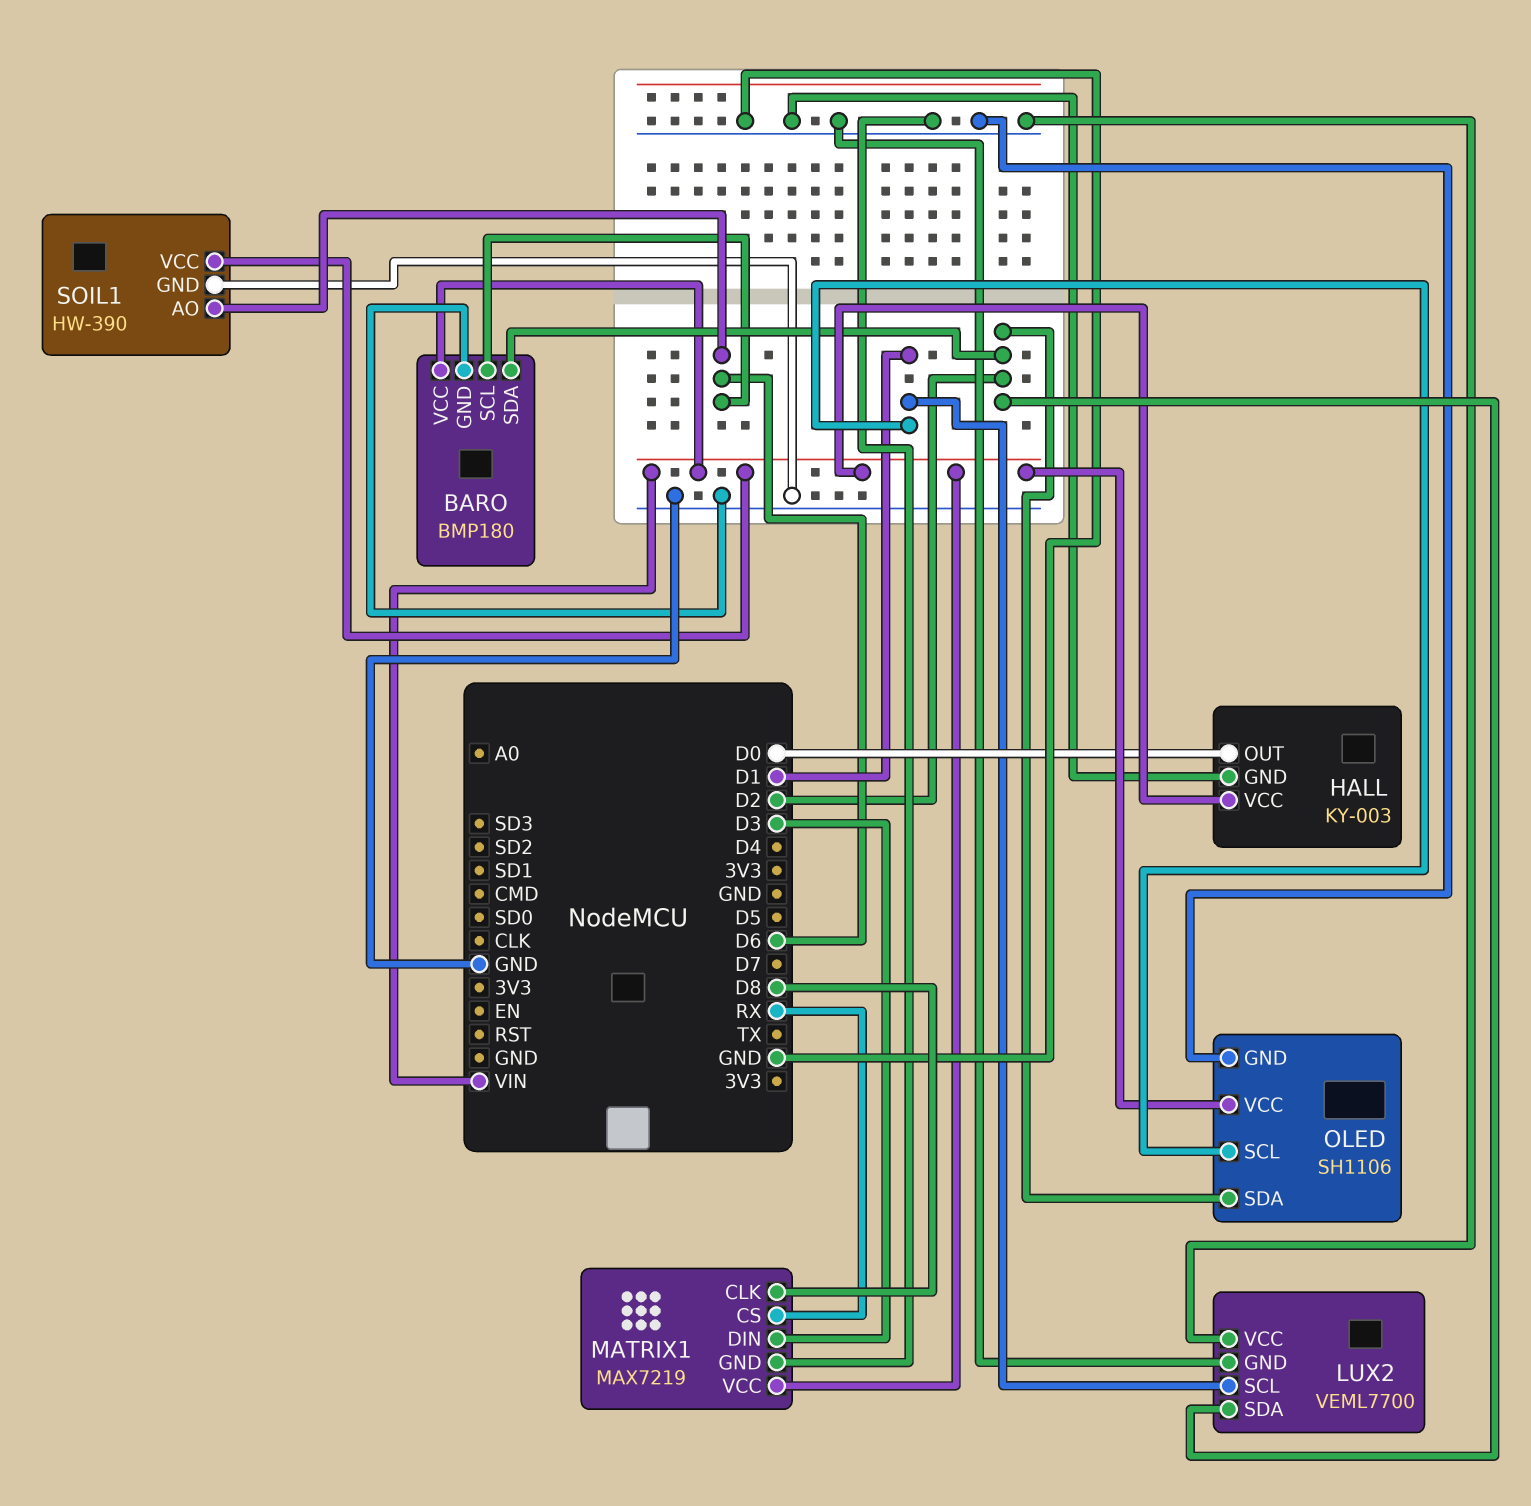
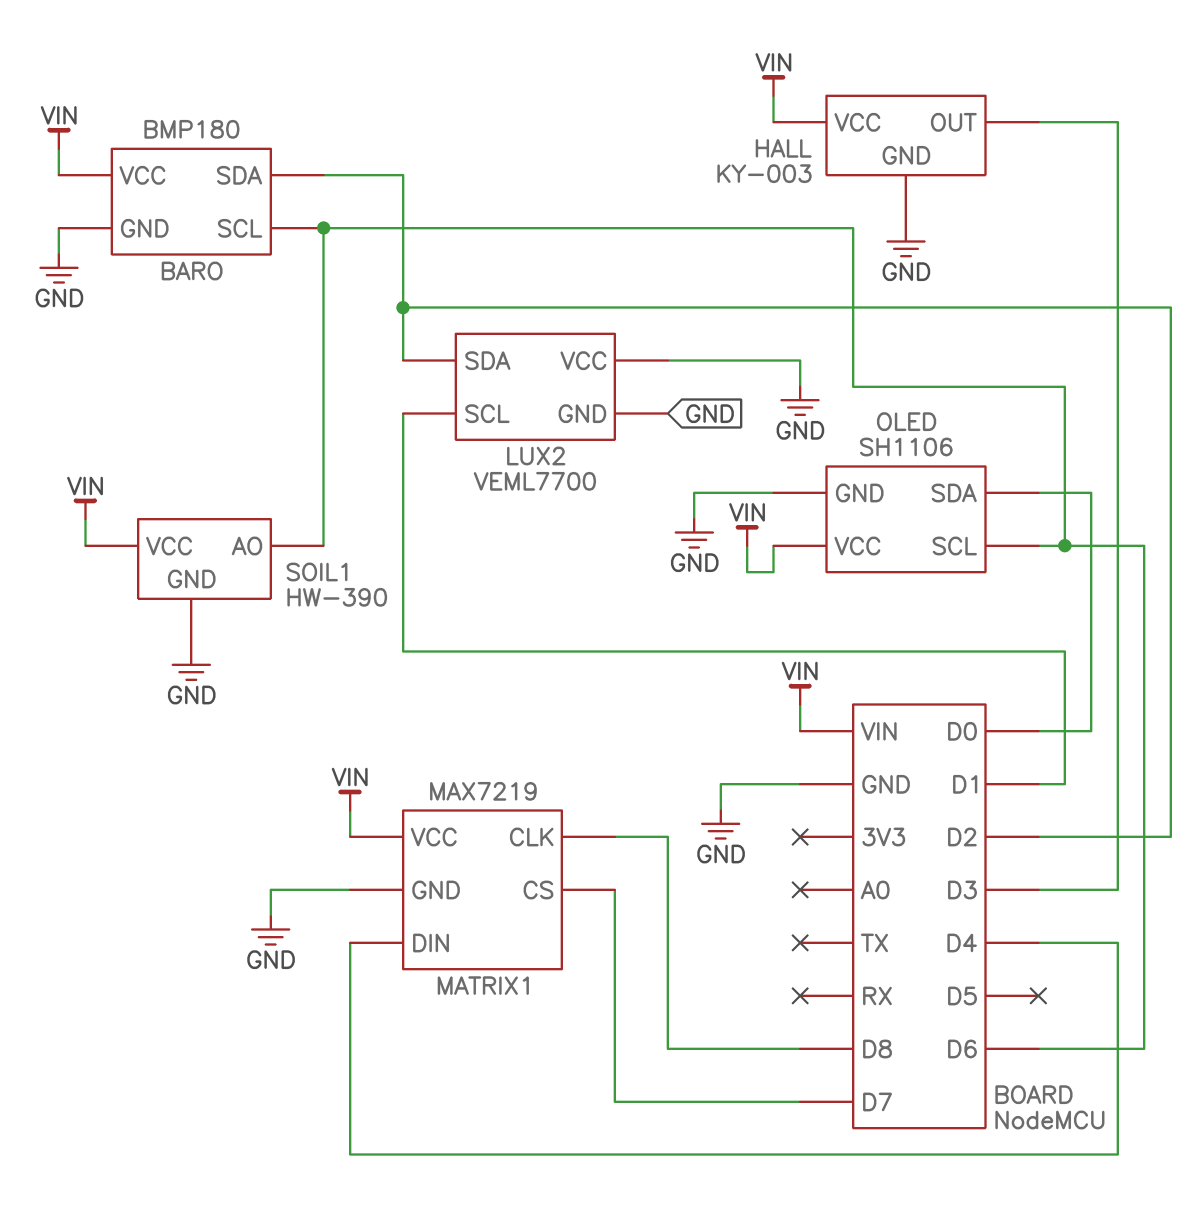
HALL pin OUT: D0 -> D3
MATRIX1 pin CS: RX -> D7
MATRIX1 pin DIN: D3 -> D4
OLED pin SCL: D1 -> D6
OLED pin SDA: D2 -> D0

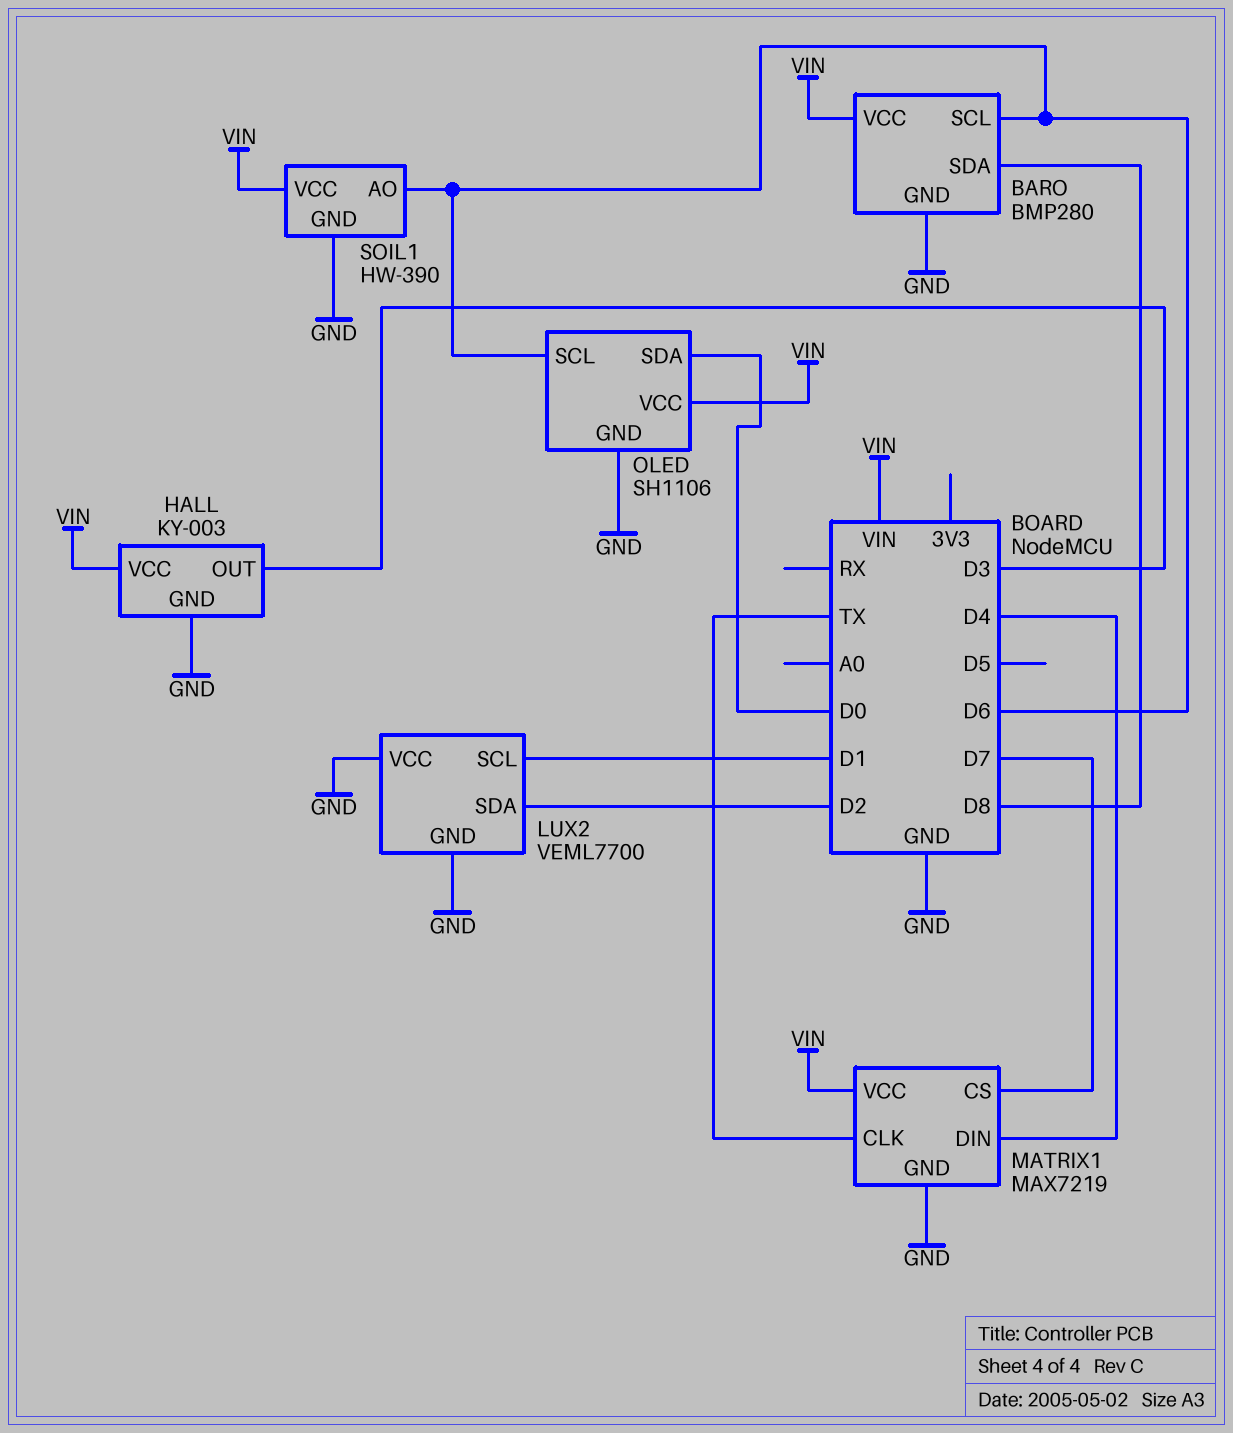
BARO: BMP180 -> BMP280
BARO pin SDA: D2 -> D8
MATRIX1 pin CLK: D8 -> TX

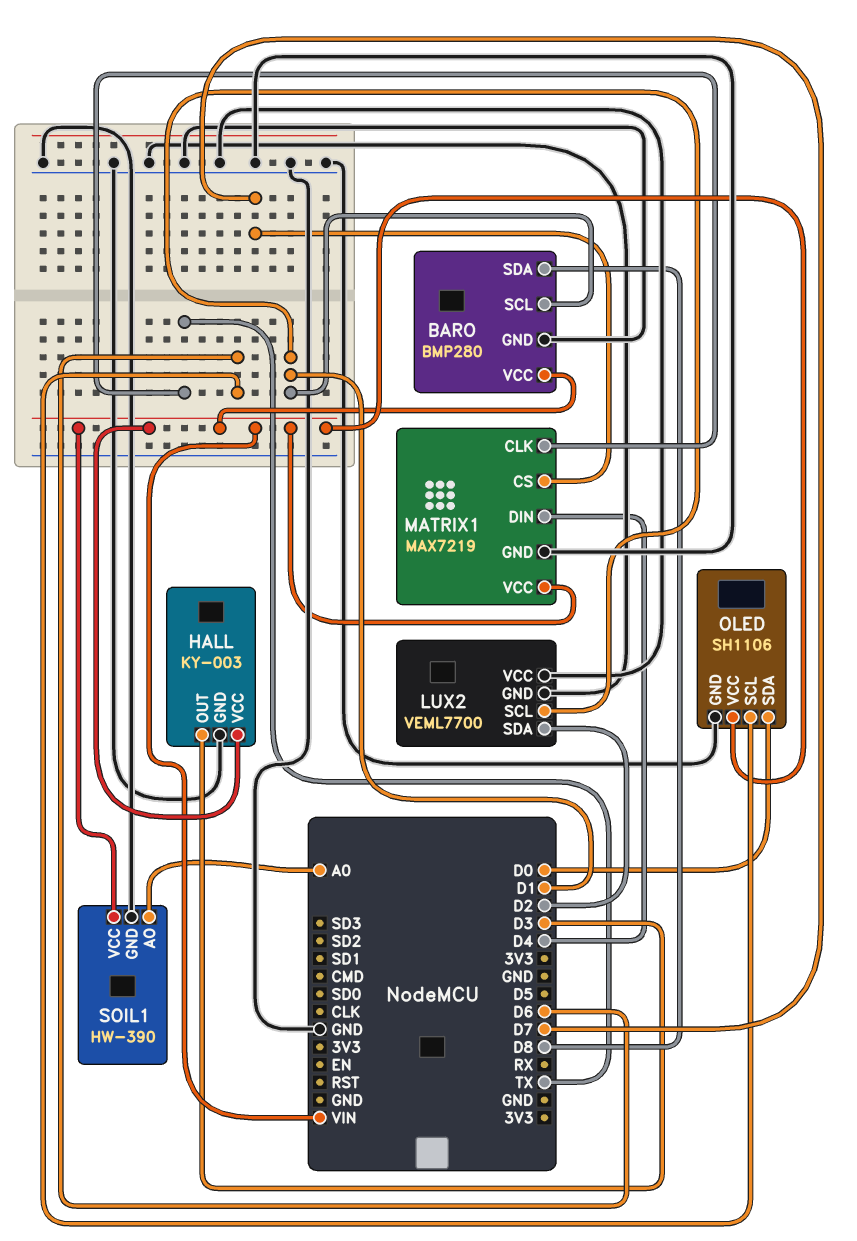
BARO pin SCL: D6 -> D1
SOIL1 pin AO: D6 -> A0

